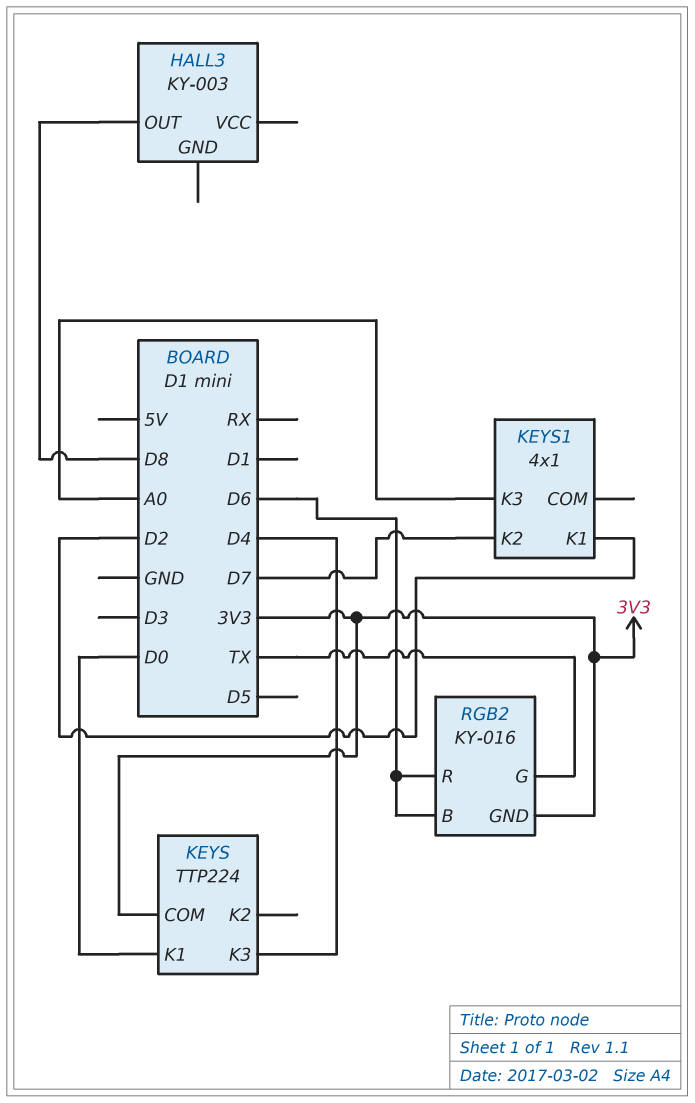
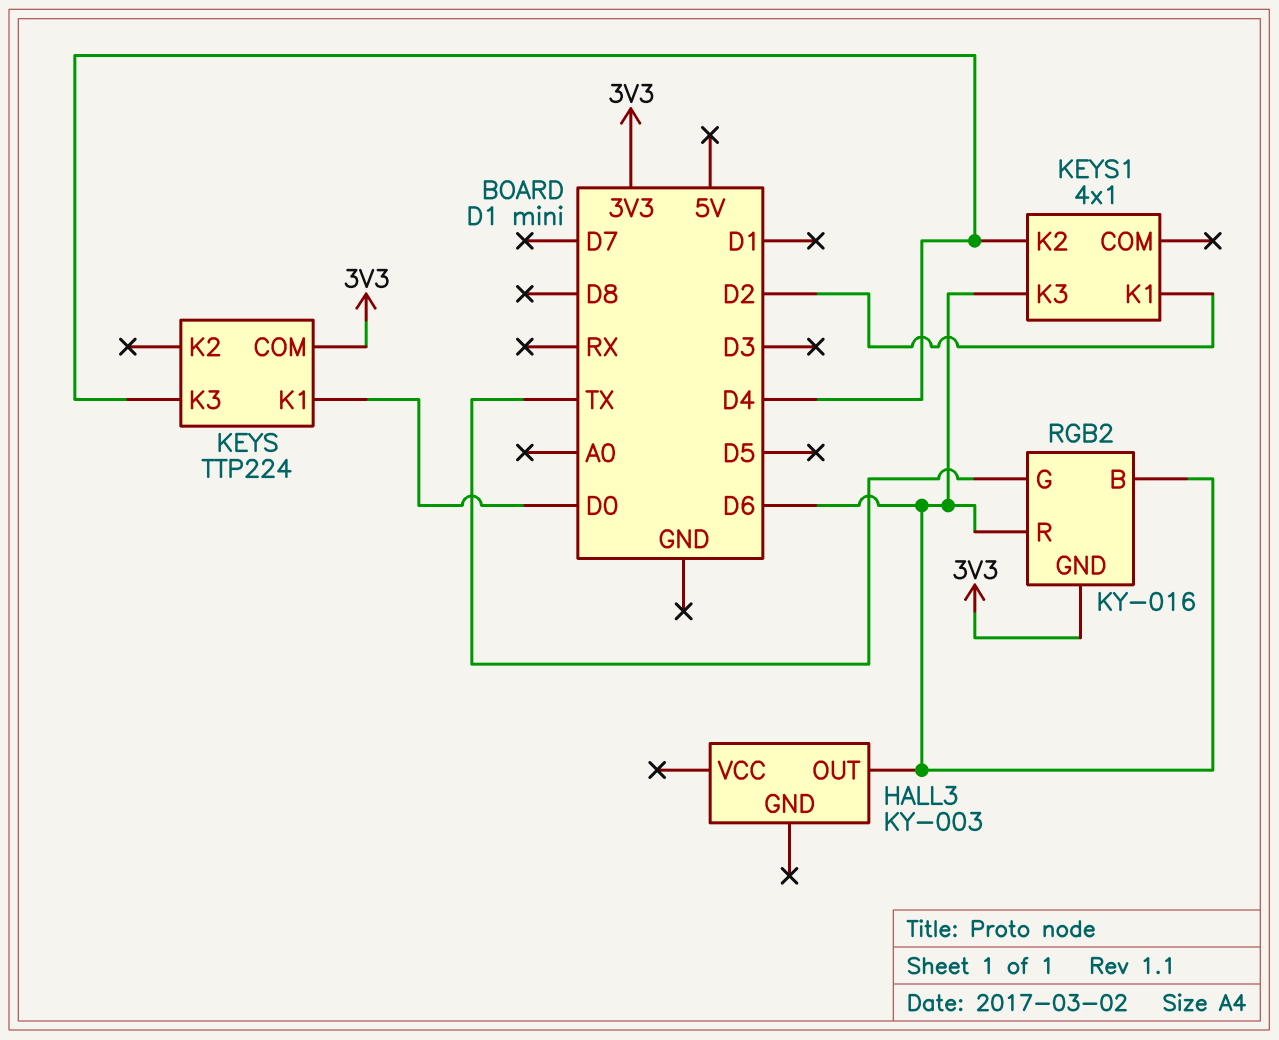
HALL3 pin OUT: D8 -> D6
KEYS1 pin K2: D7 -> D4
KEYS1 pin K3: A0 -> D6

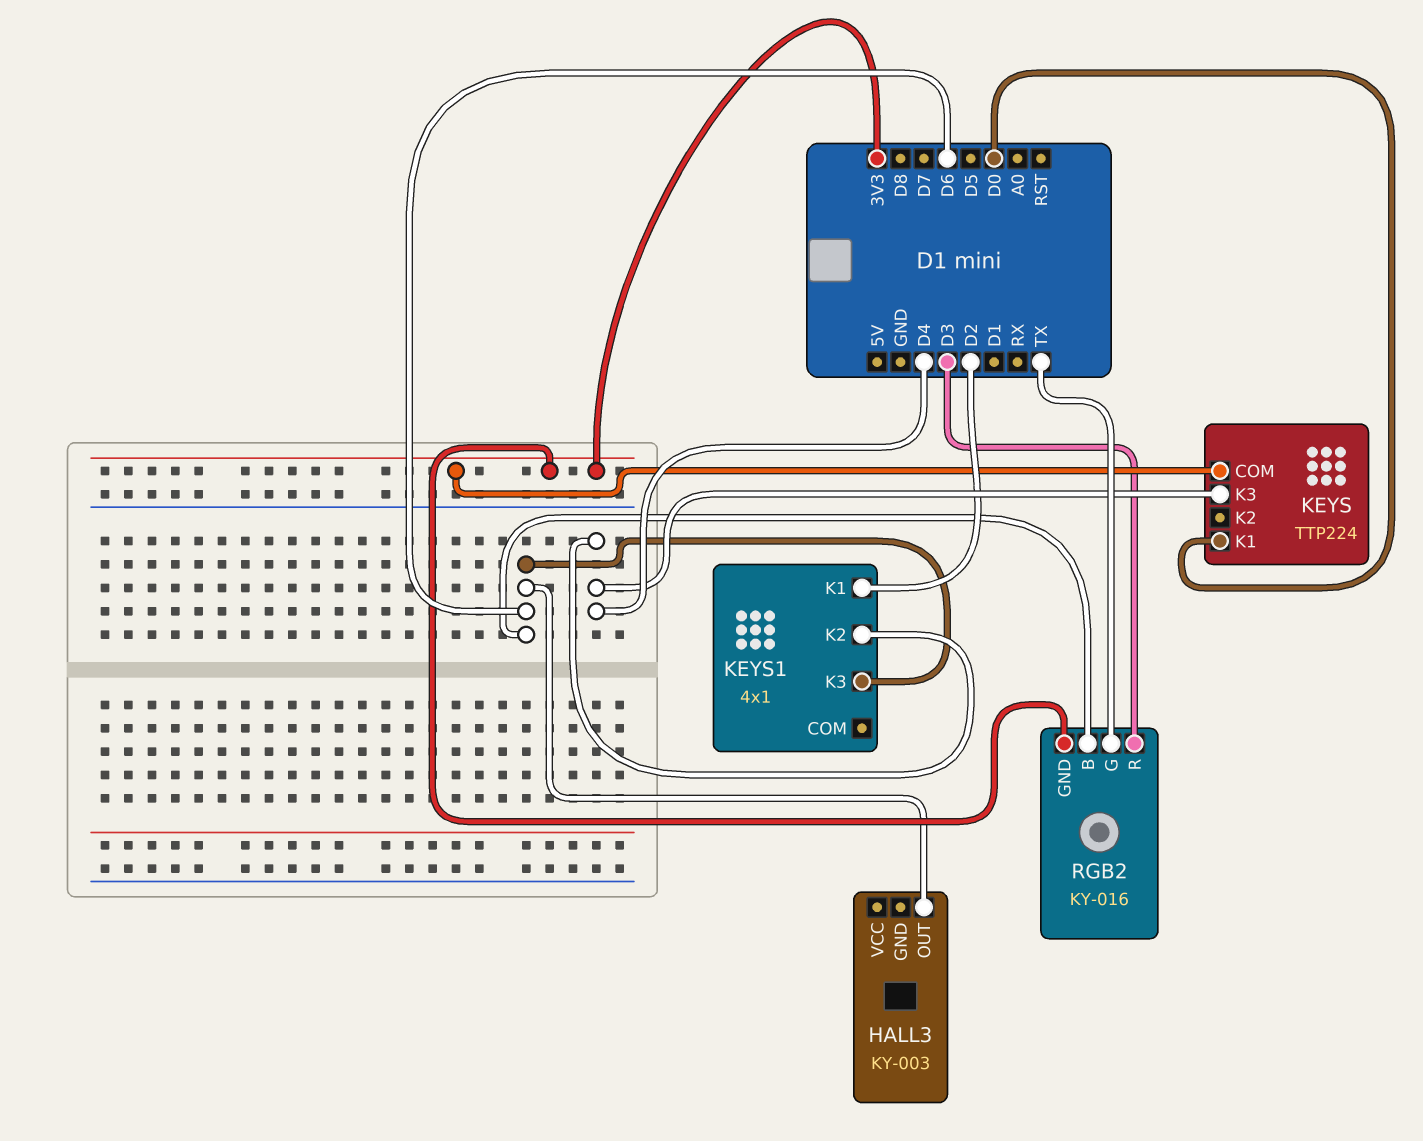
RGB2 pin R: D6 -> D3

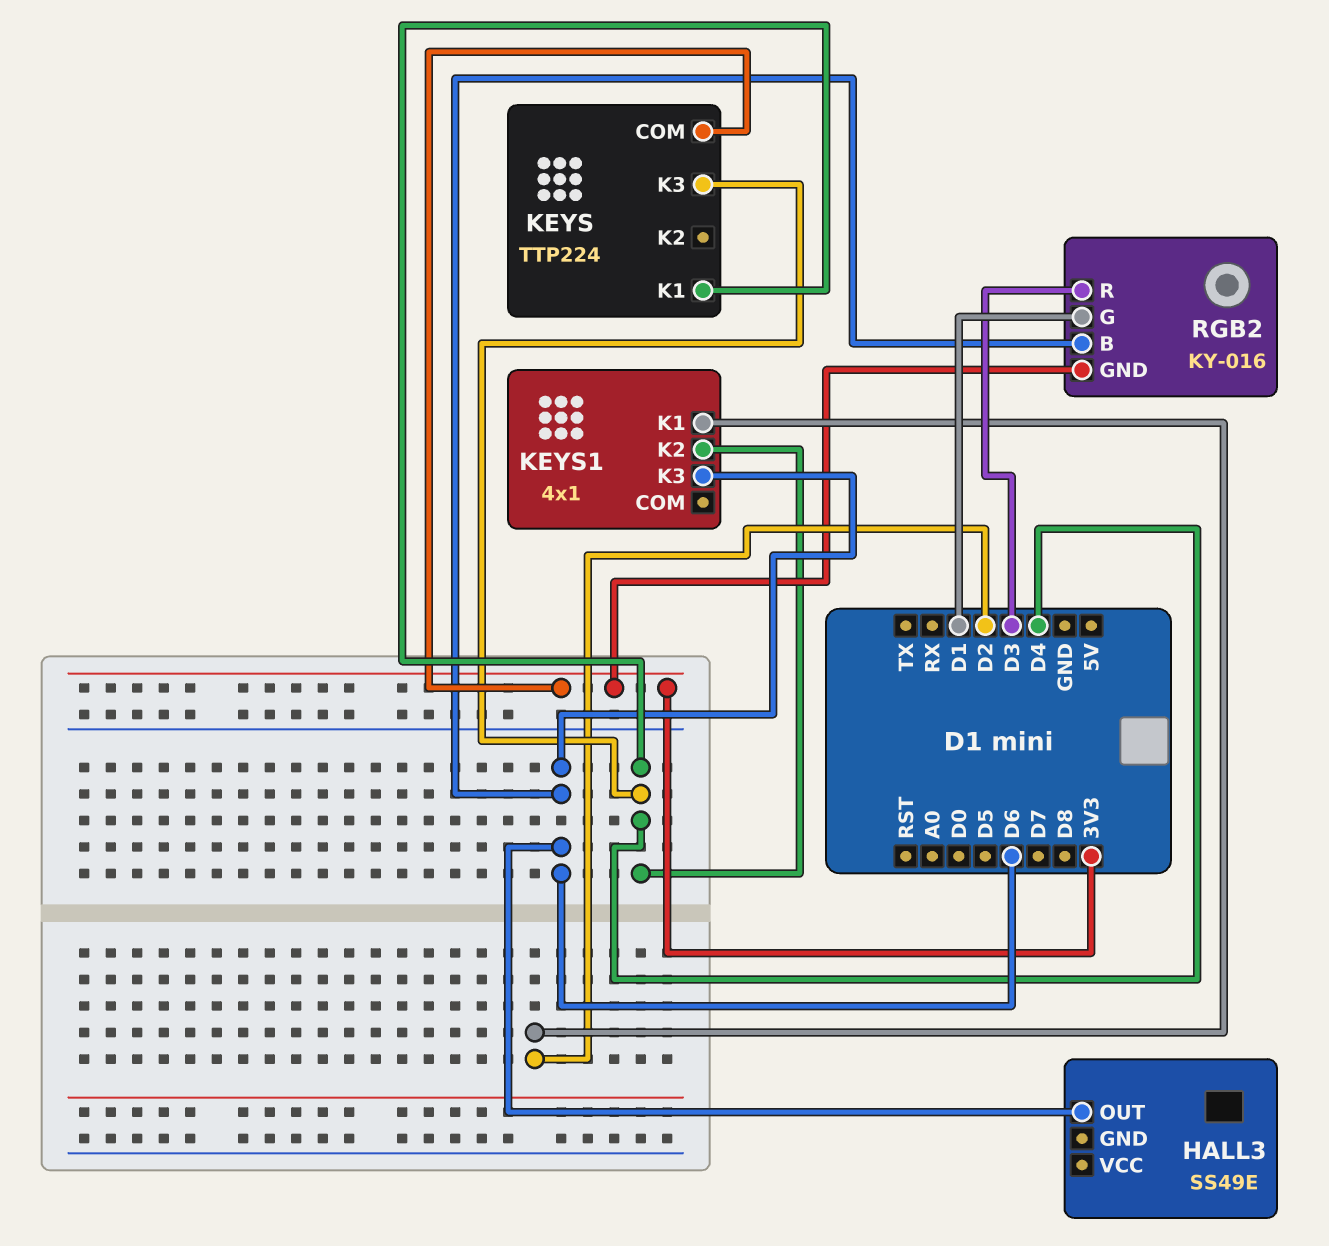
HALL3: KY-003 -> SS49E
KEYS pin K1: D0 -> D4
RGB2 pin G: TX -> D1

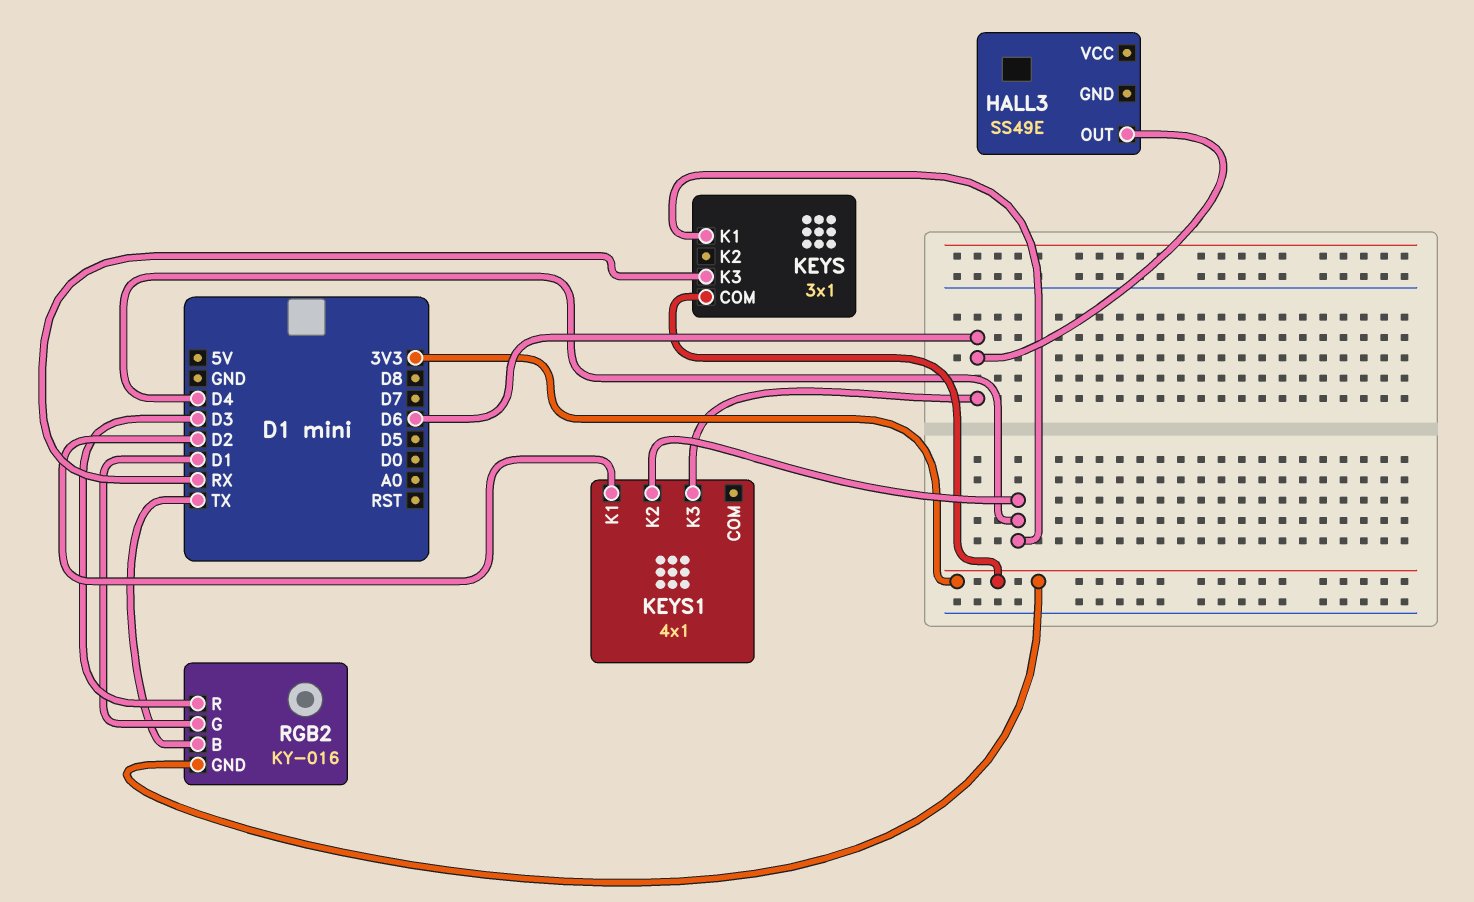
KEYS: TTP224 -> 3x1
KEYS pin K3: D4 -> RX
RGB2 pin B: D6 -> TX

